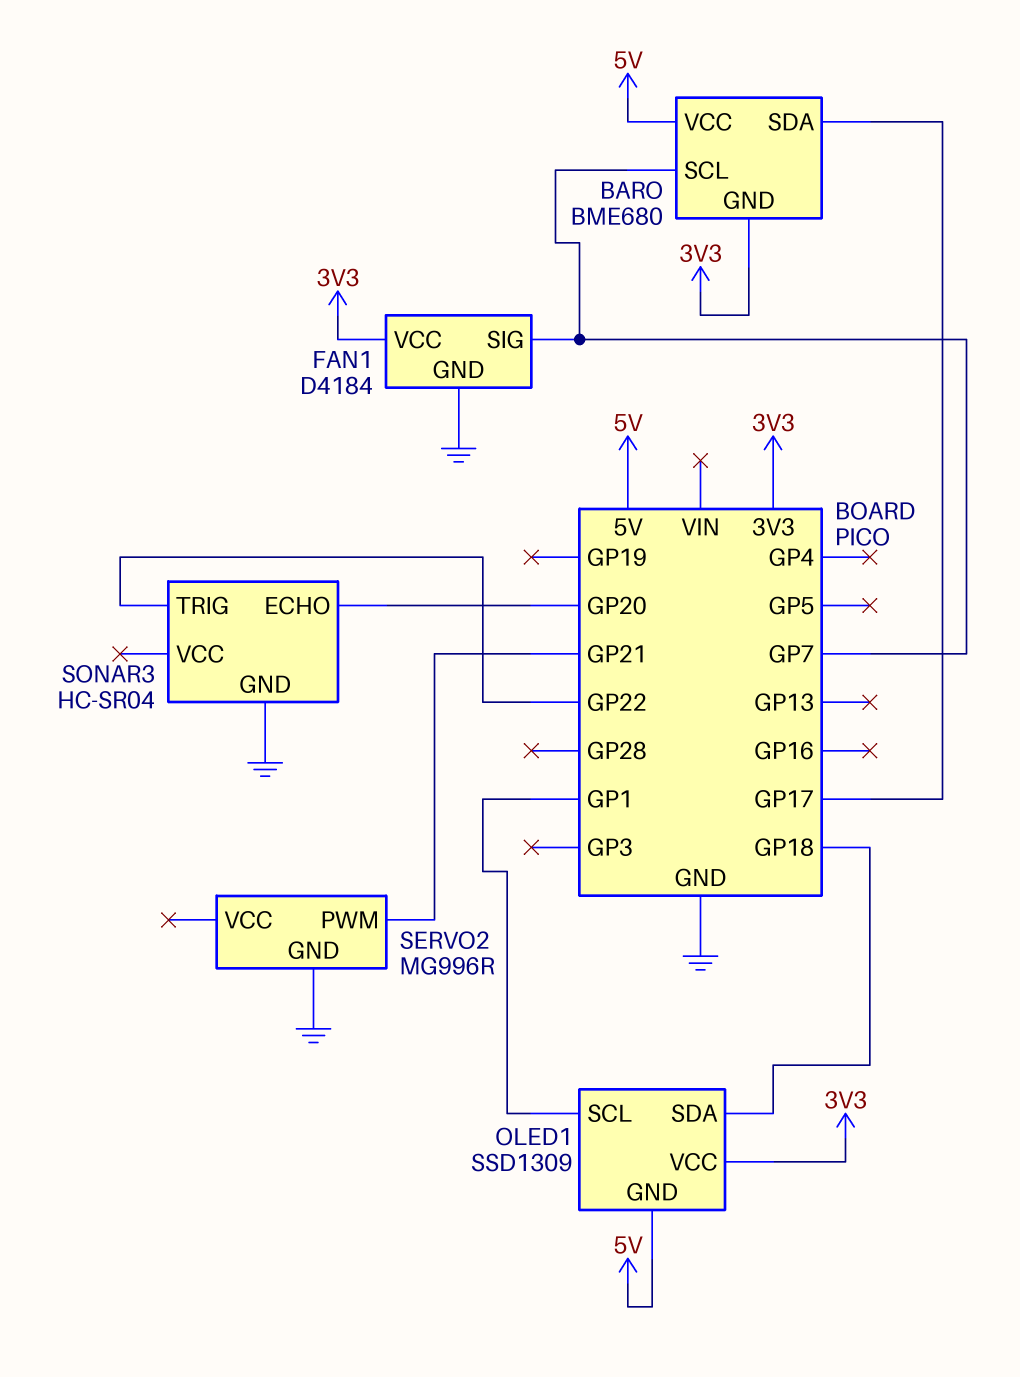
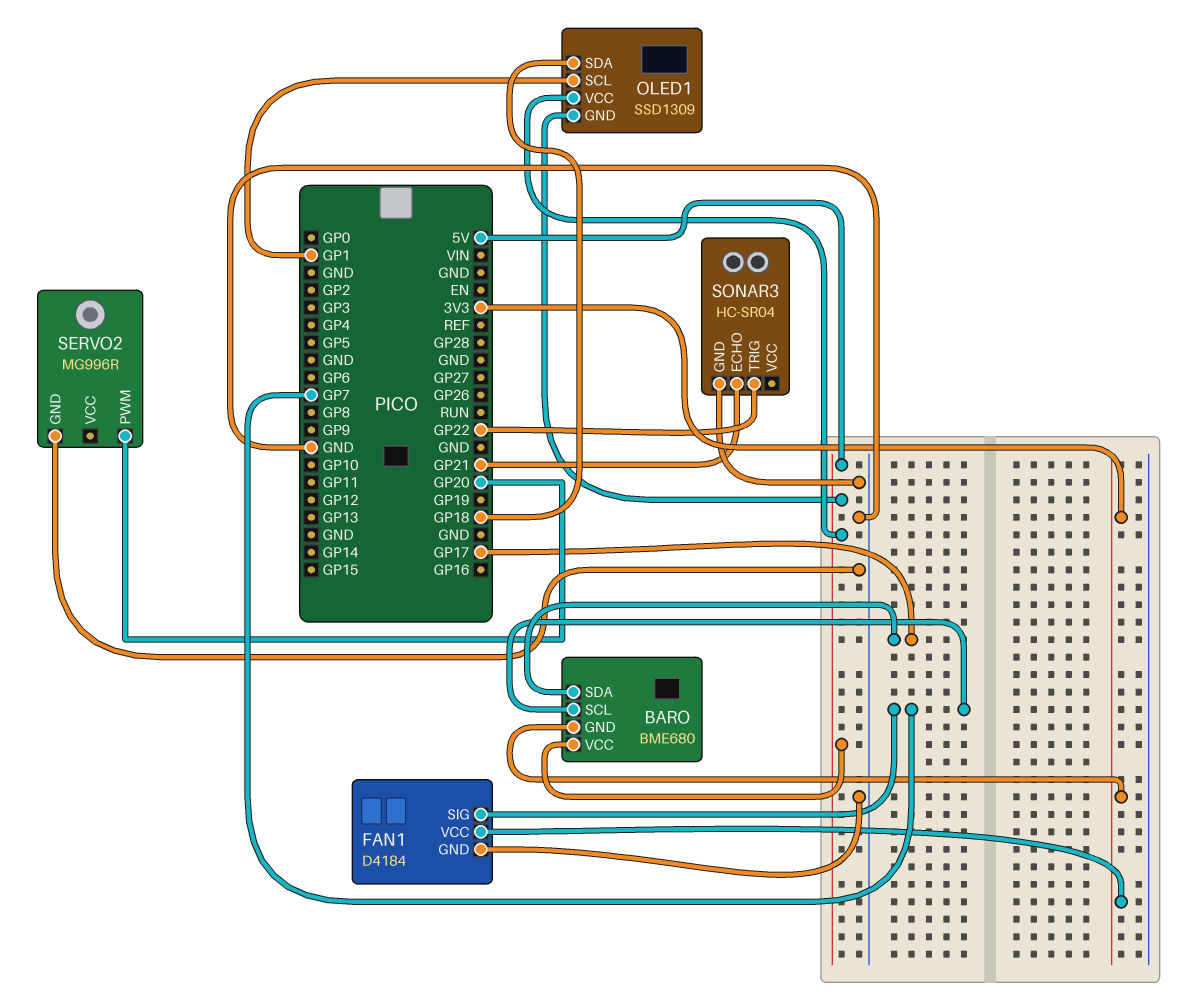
OLED1 pin VCC: 3V3 -> 5V
SERVO2 pin PWM: GP21 -> GP20
SONAR3 pin ECHO: GP20 -> GP21

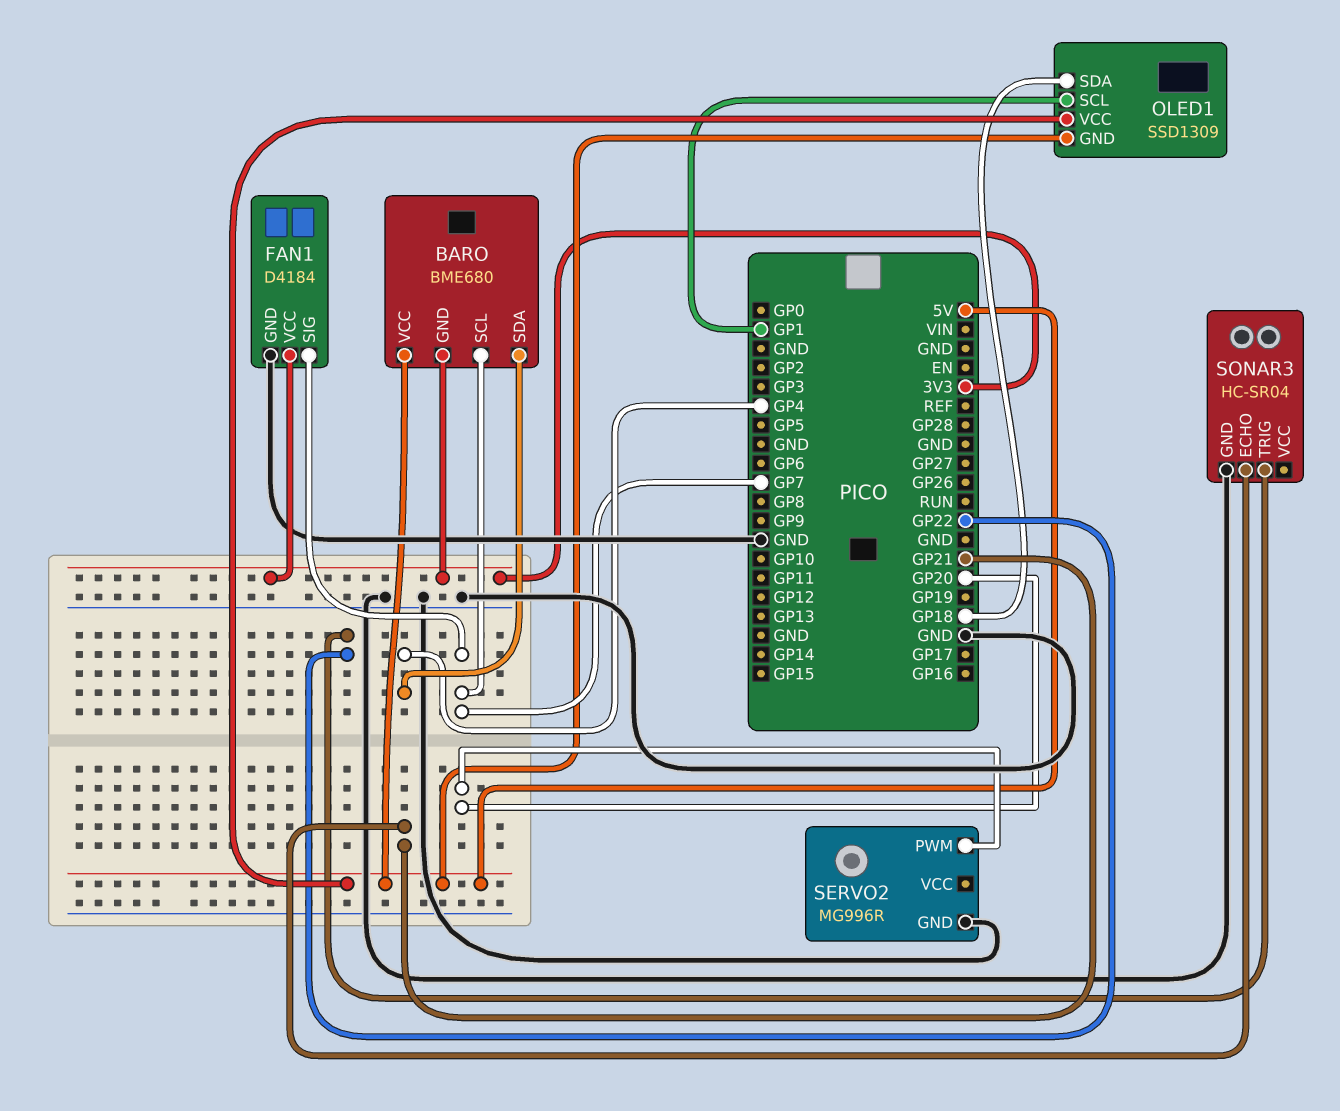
BARO pin SDA: GP17 -> GP4

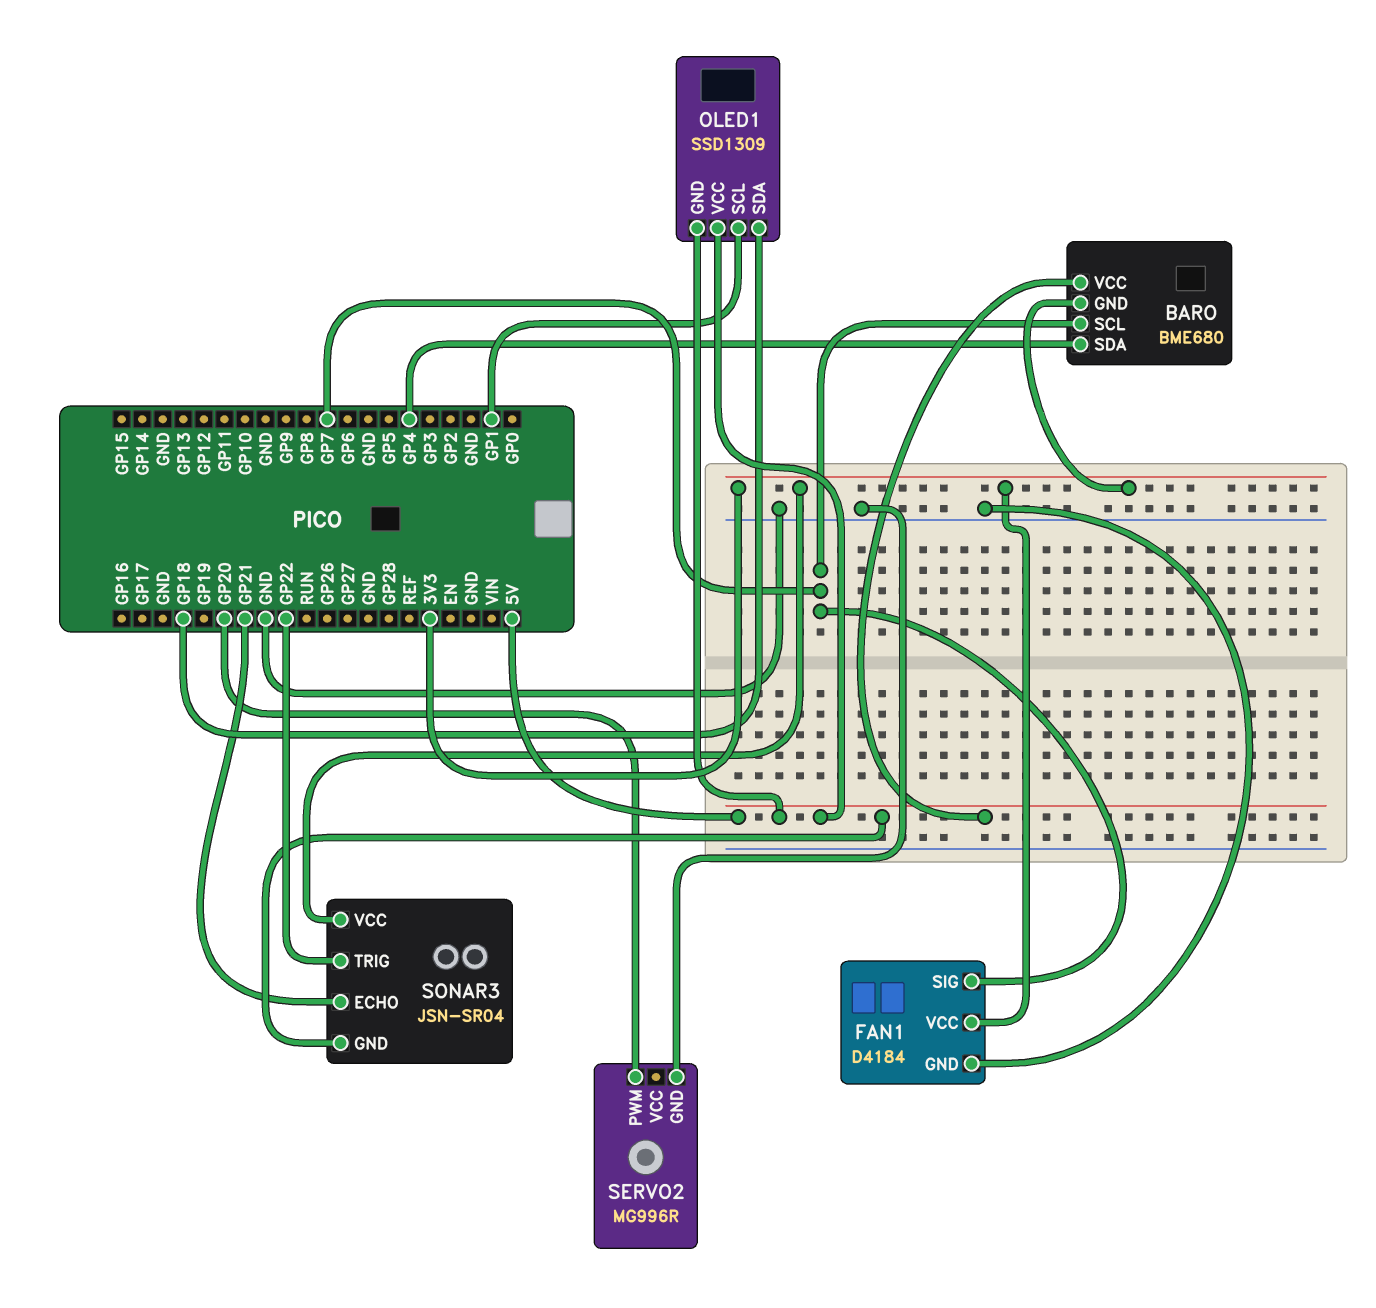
SONAR3: HC-SR04 -> JSN-SR04
SONAR3 pin GND: GND -> 5V
SONAR3 pin VCC: none -> 3V3

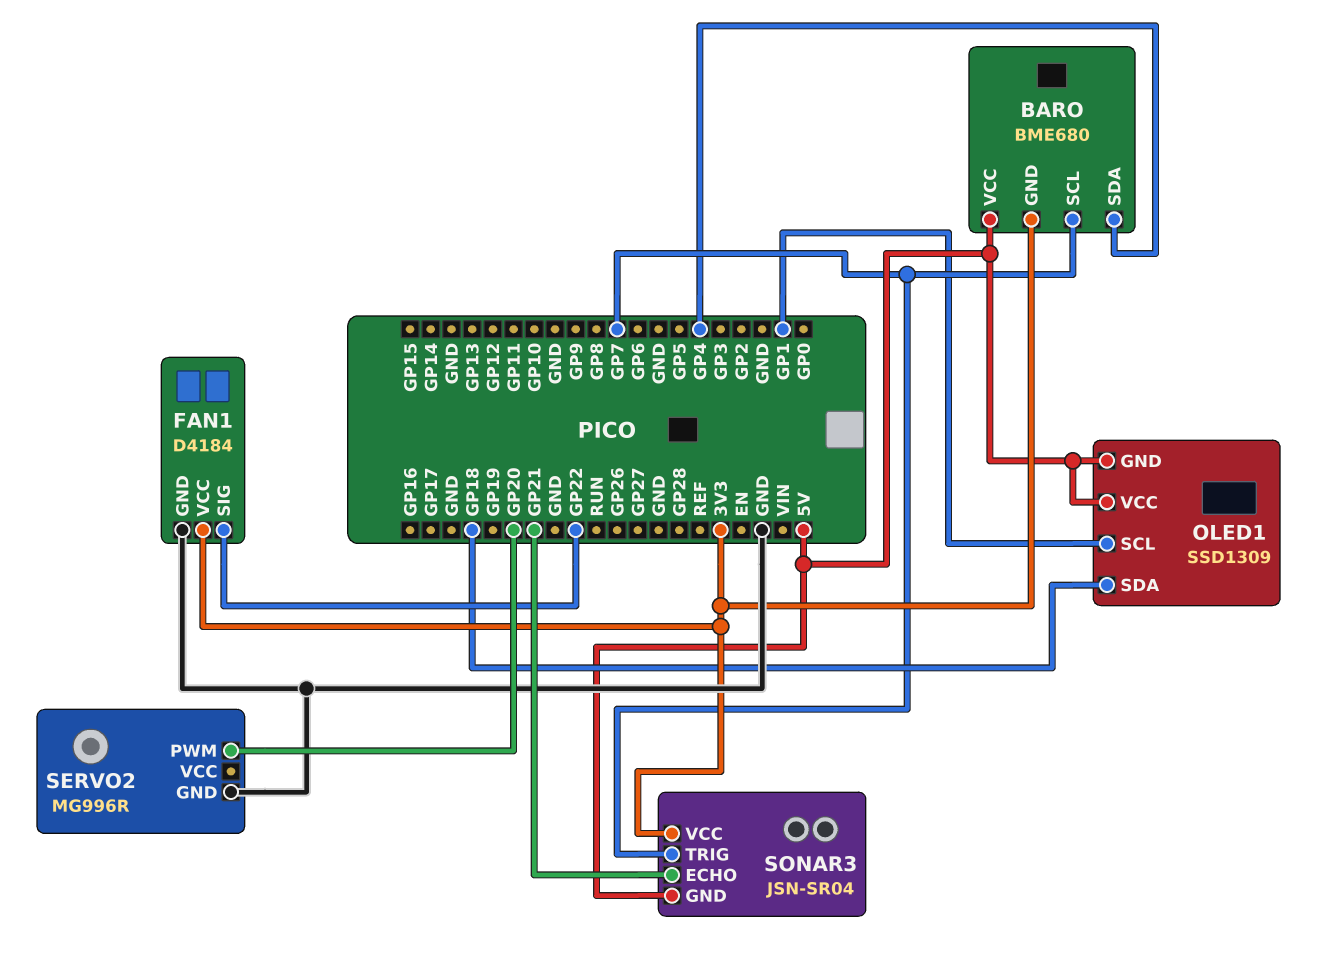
FAN1 pin SIG: GP7 -> GP22
SONAR3 pin TRIG: GP22 -> GP7

